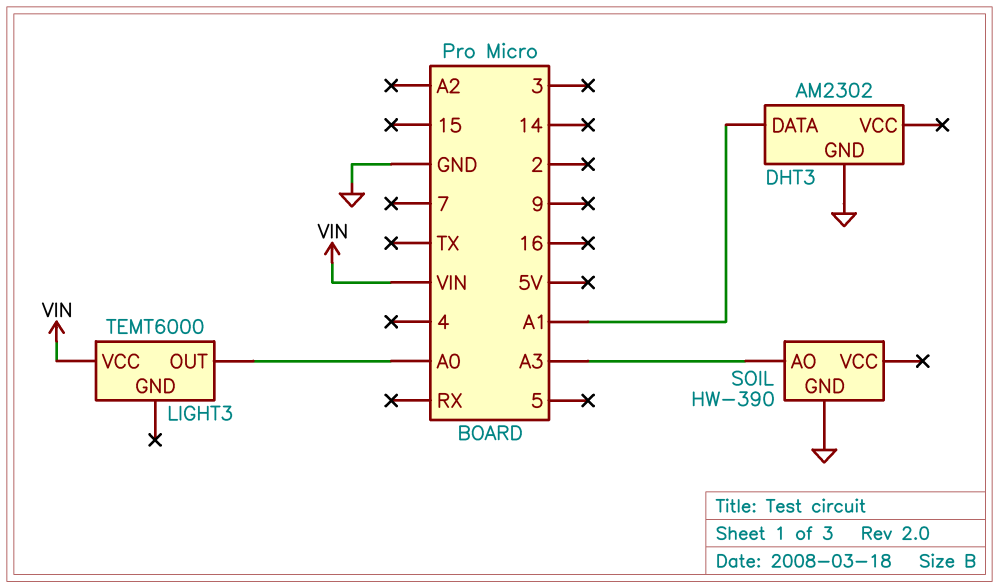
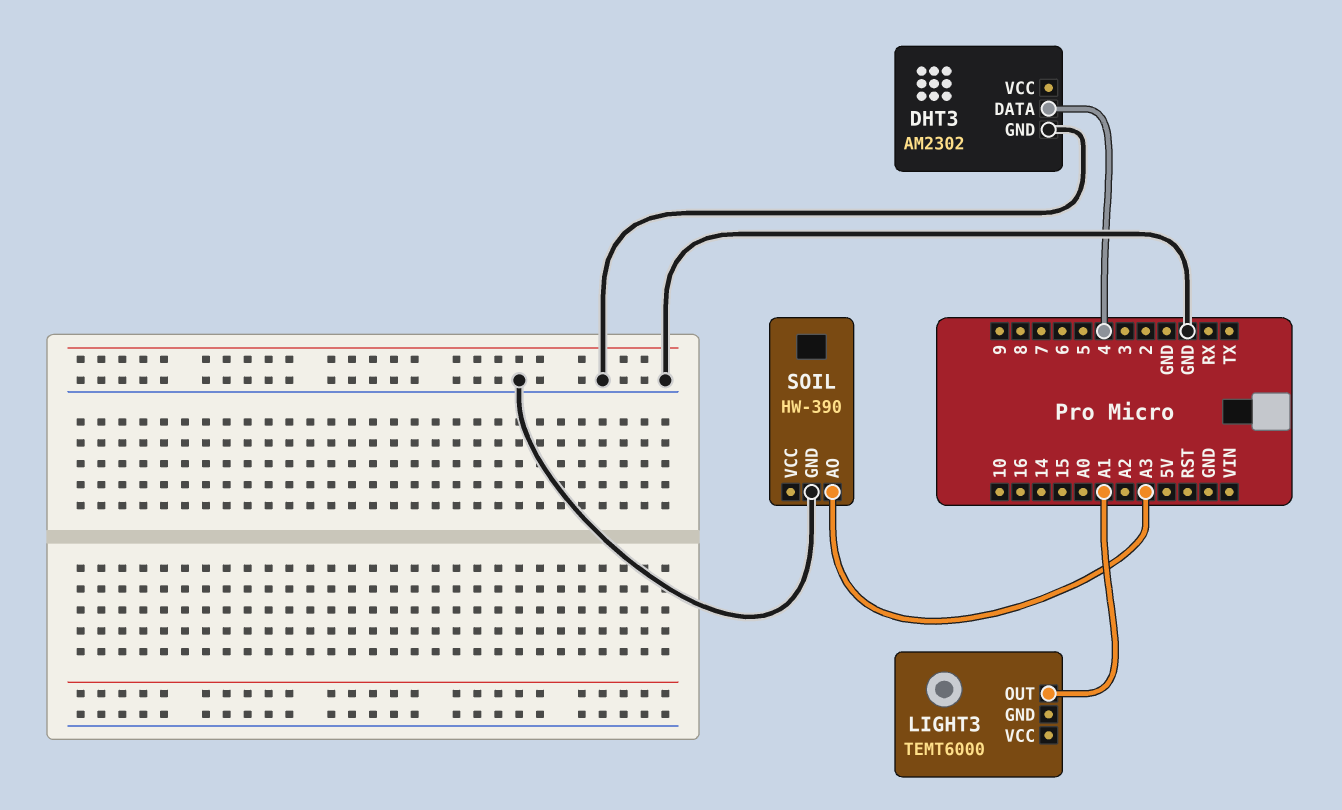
DHT3 pin DATA: A1 -> 4
LIGHT3 pin OUT: A0 -> A1
LIGHT3 pin VCC: VIN -> none

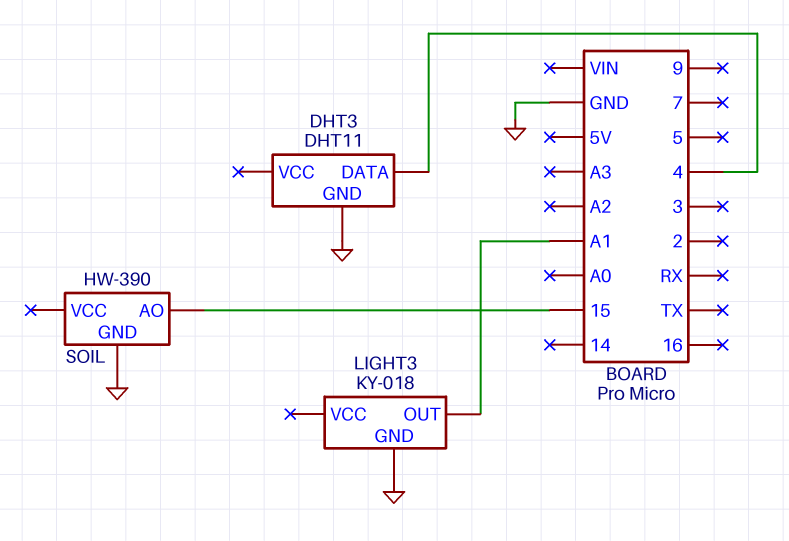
DHT3: AM2302 -> DHT11
LIGHT3: TEMT6000 -> KY-018
LIGHT3 pin GND: none -> GND
SOIL pin AO: A3 -> 15

